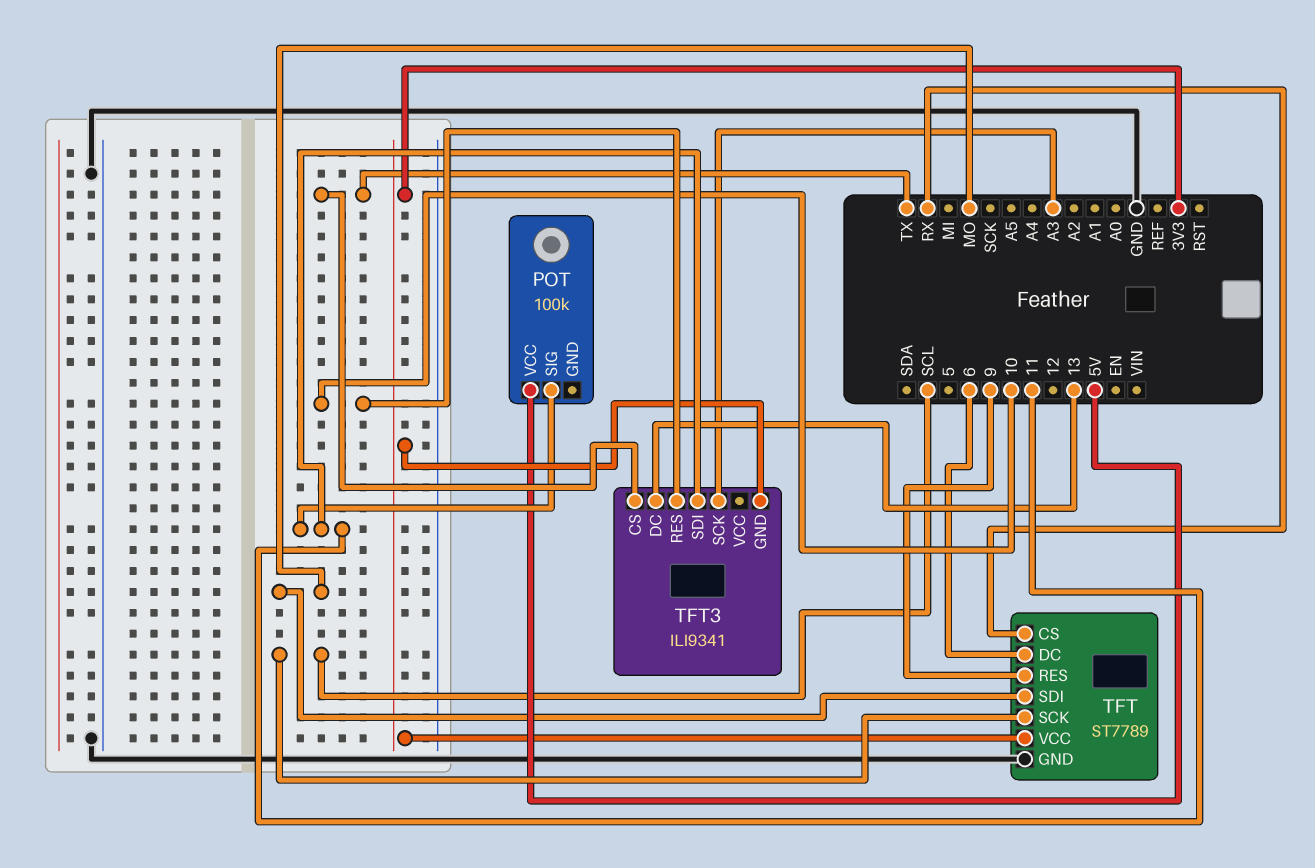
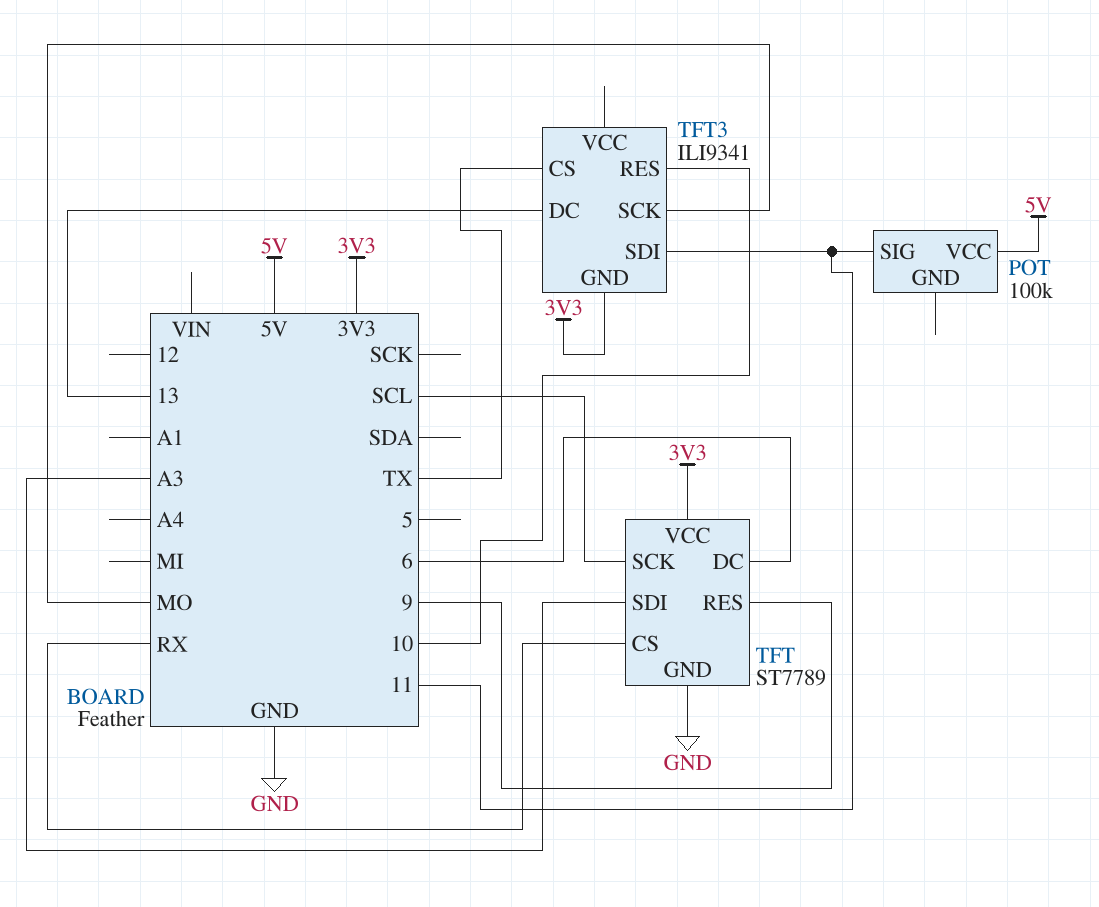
TFT pin SDI: MO -> A3
TFT3 pin SCK: A3 -> MO

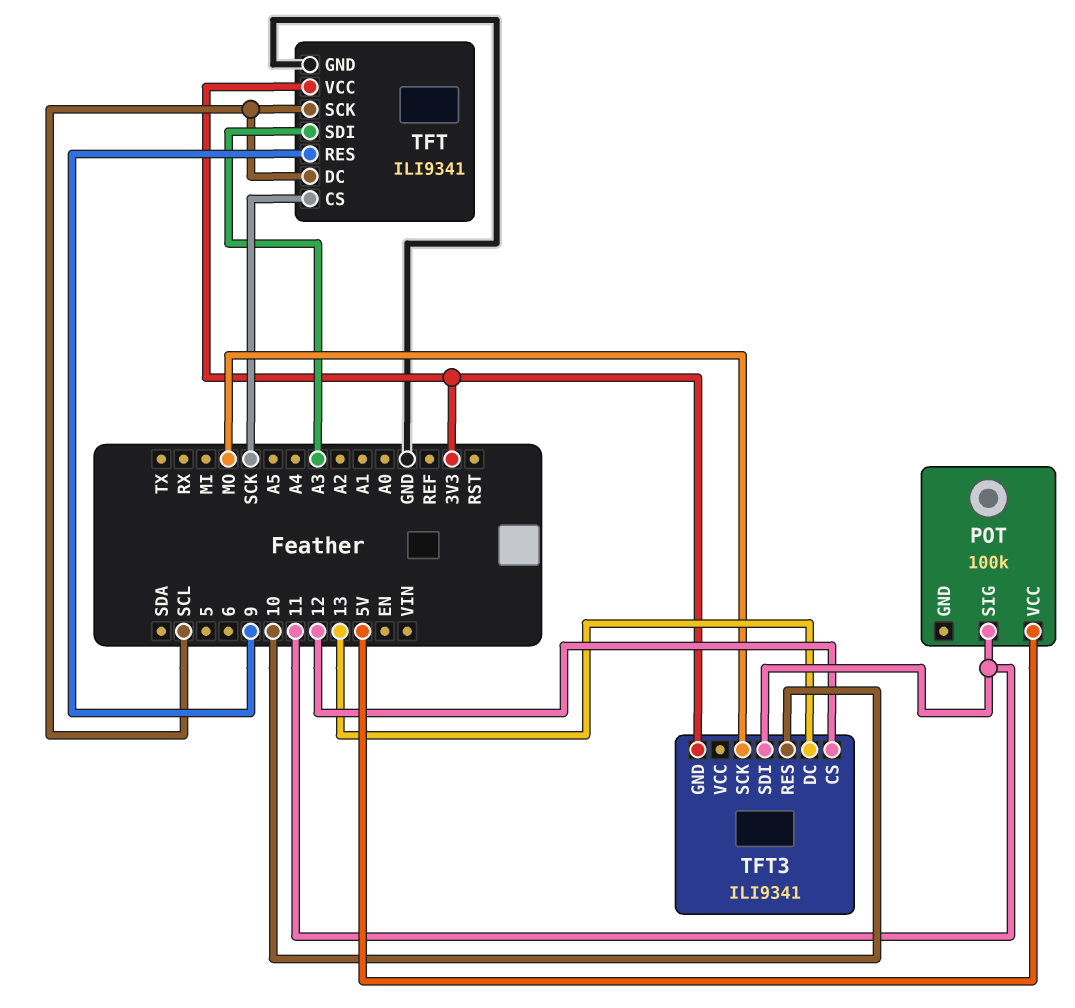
TFT: ST7789 -> ILI9341
TFT pin CS: RX -> SCK
TFT pin DC: 6 -> SCL
TFT3 pin CS: TX -> 12

